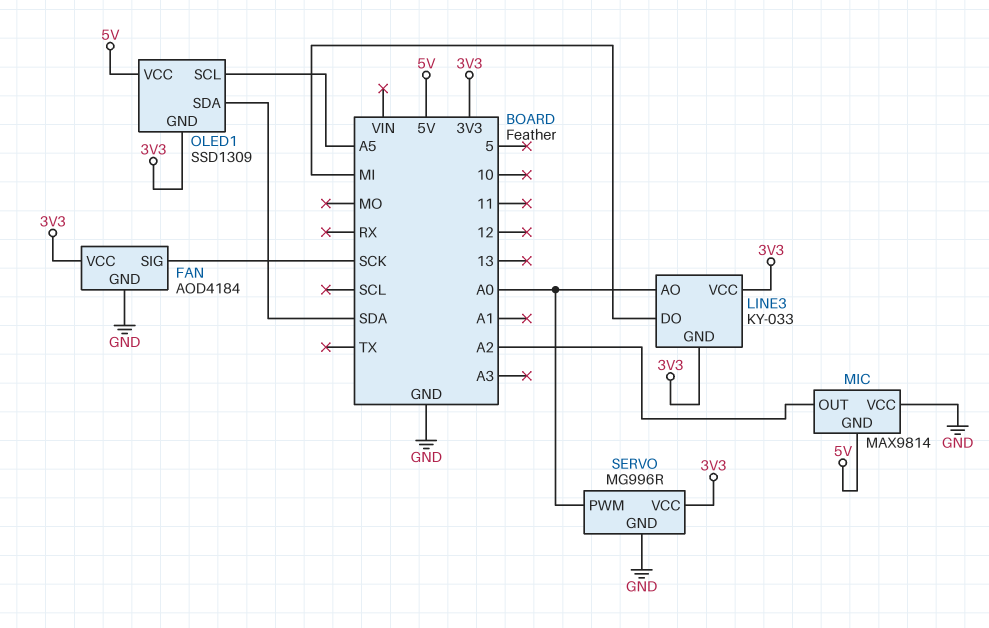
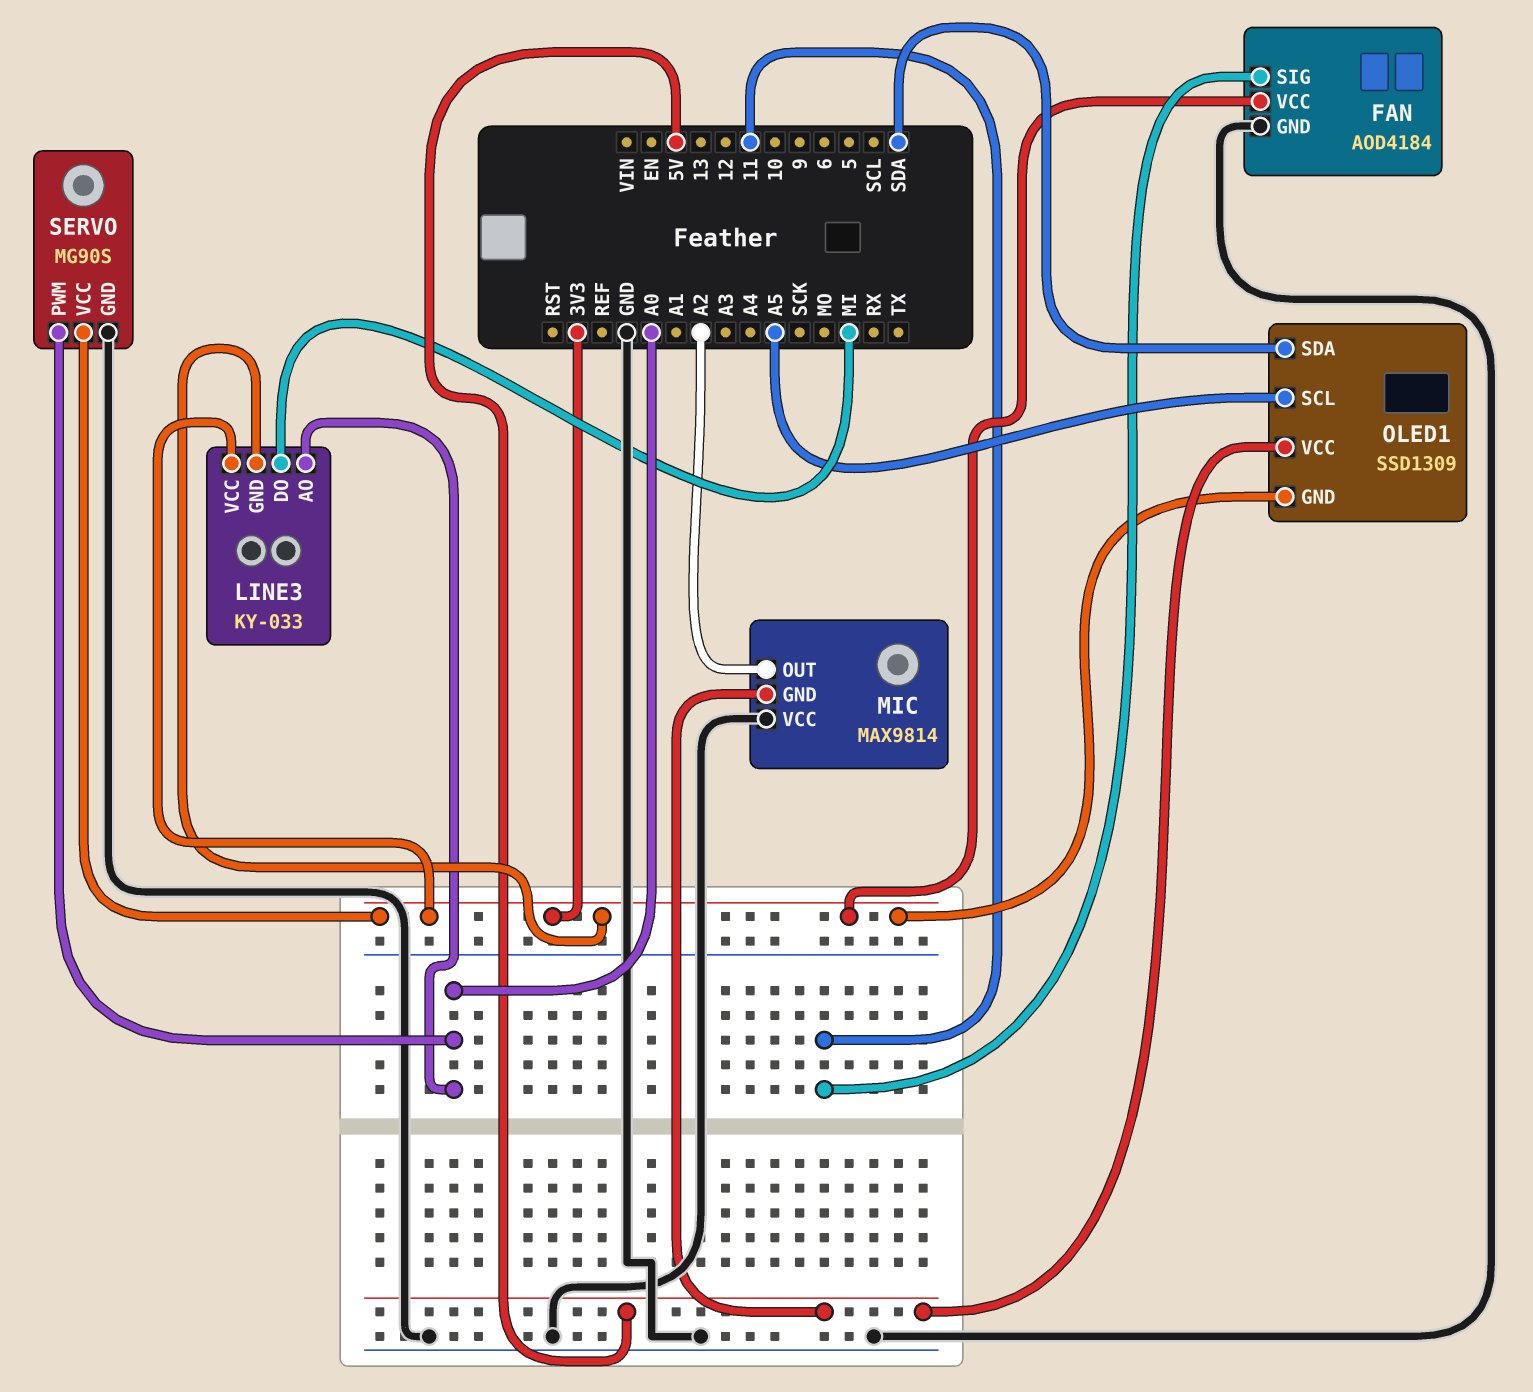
FAN pin SIG: SCK -> 11
SERVO: MG996R -> MG90S

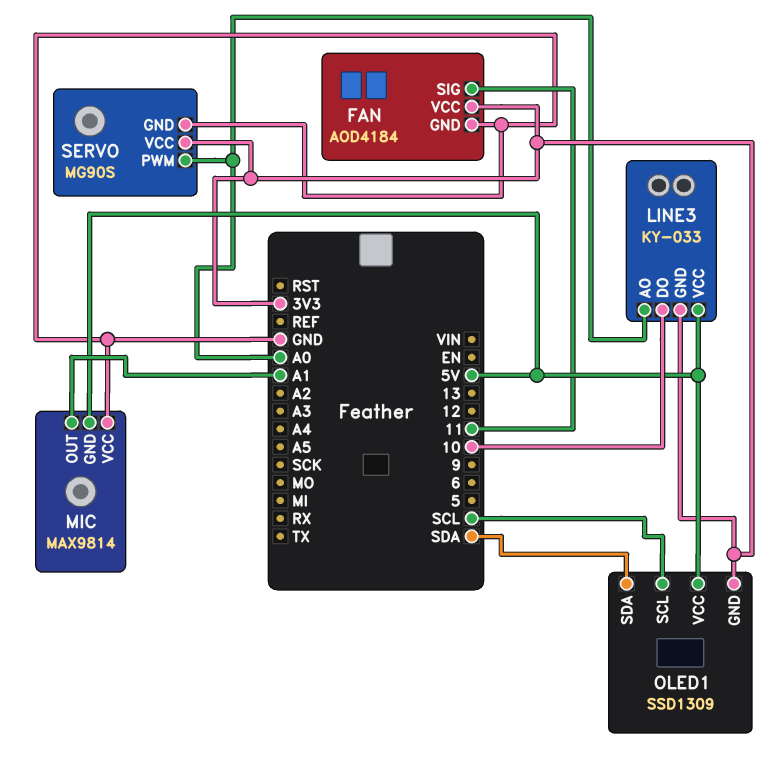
LINE3 pin DO: MI -> 10
LINE3 pin VCC: 3V3 -> 5V
MIC pin OUT: A2 -> A1
OLED1 pin SCL: A5 -> SCL

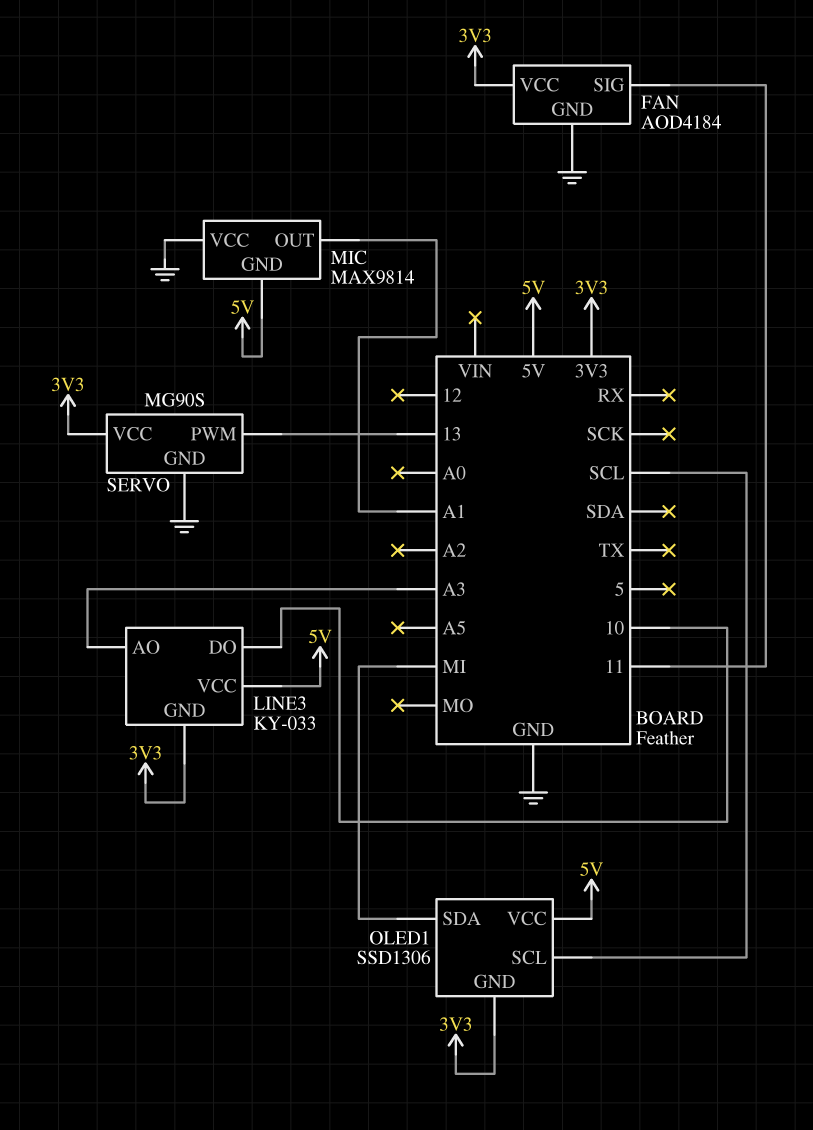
LINE3 pin AO: A0 -> A3
OLED1: SSD1309 -> SSD1306
OLED1 pin SDA: SDA -> MI
SERVO pin PWM: A0 -> 13

